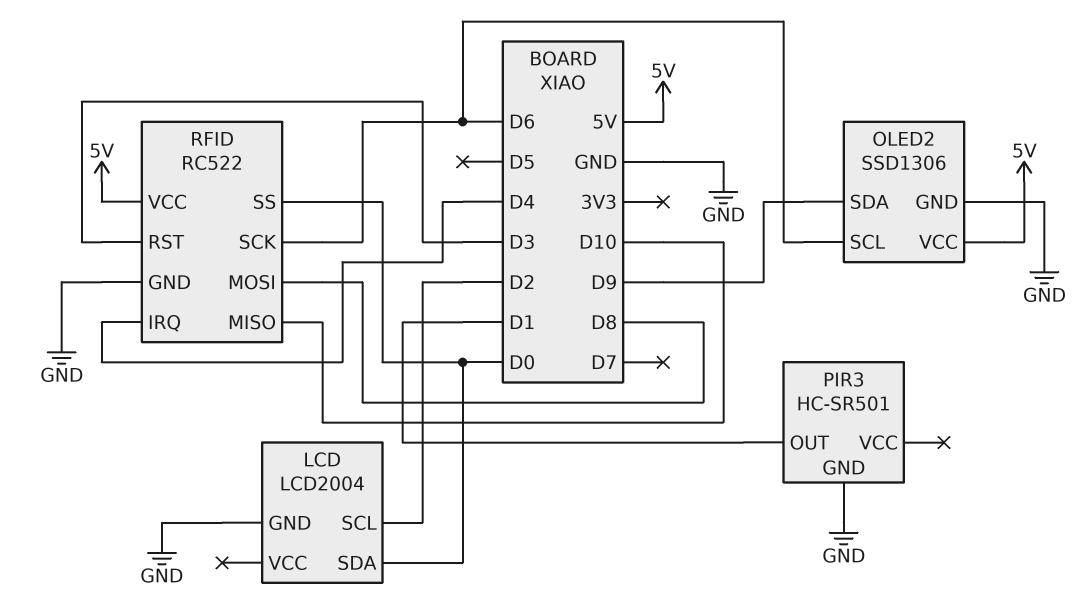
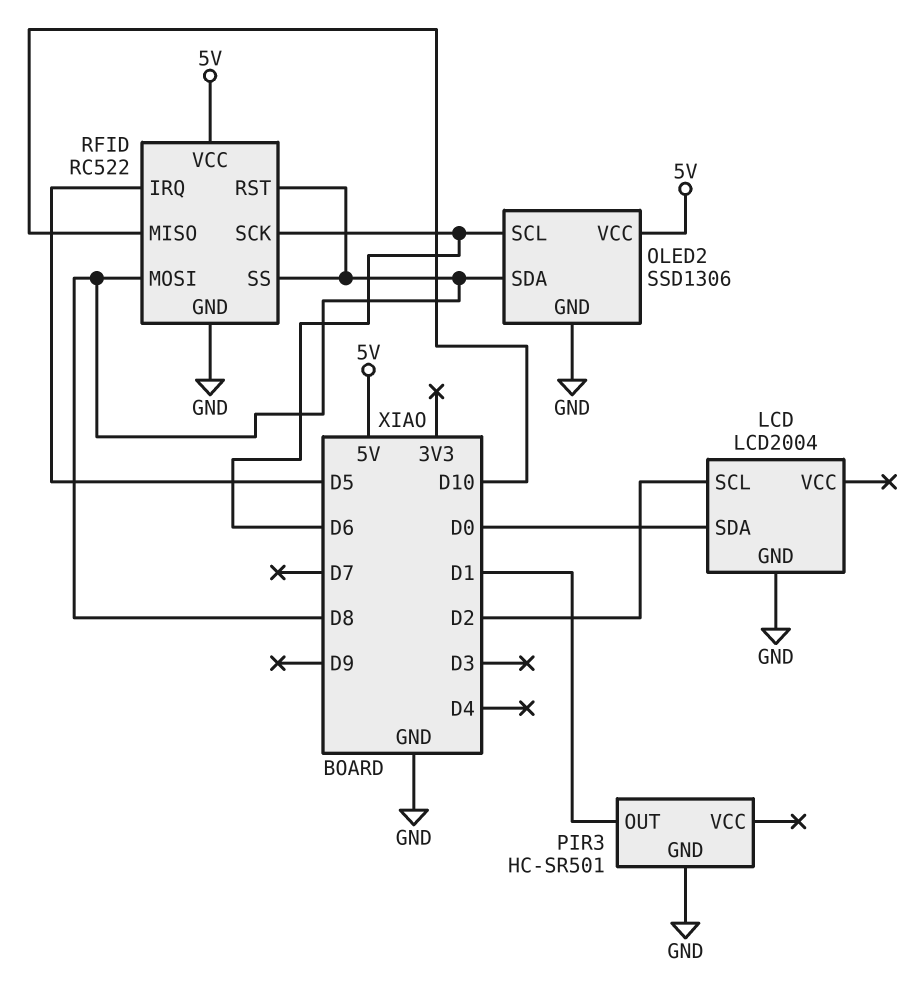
OLED2 pin SDA: D9 -> D8
RFID pin IRQ: D4 -> D5
RFID pin RST: D3 -> D8
RFID pin SS: D0 -> D8

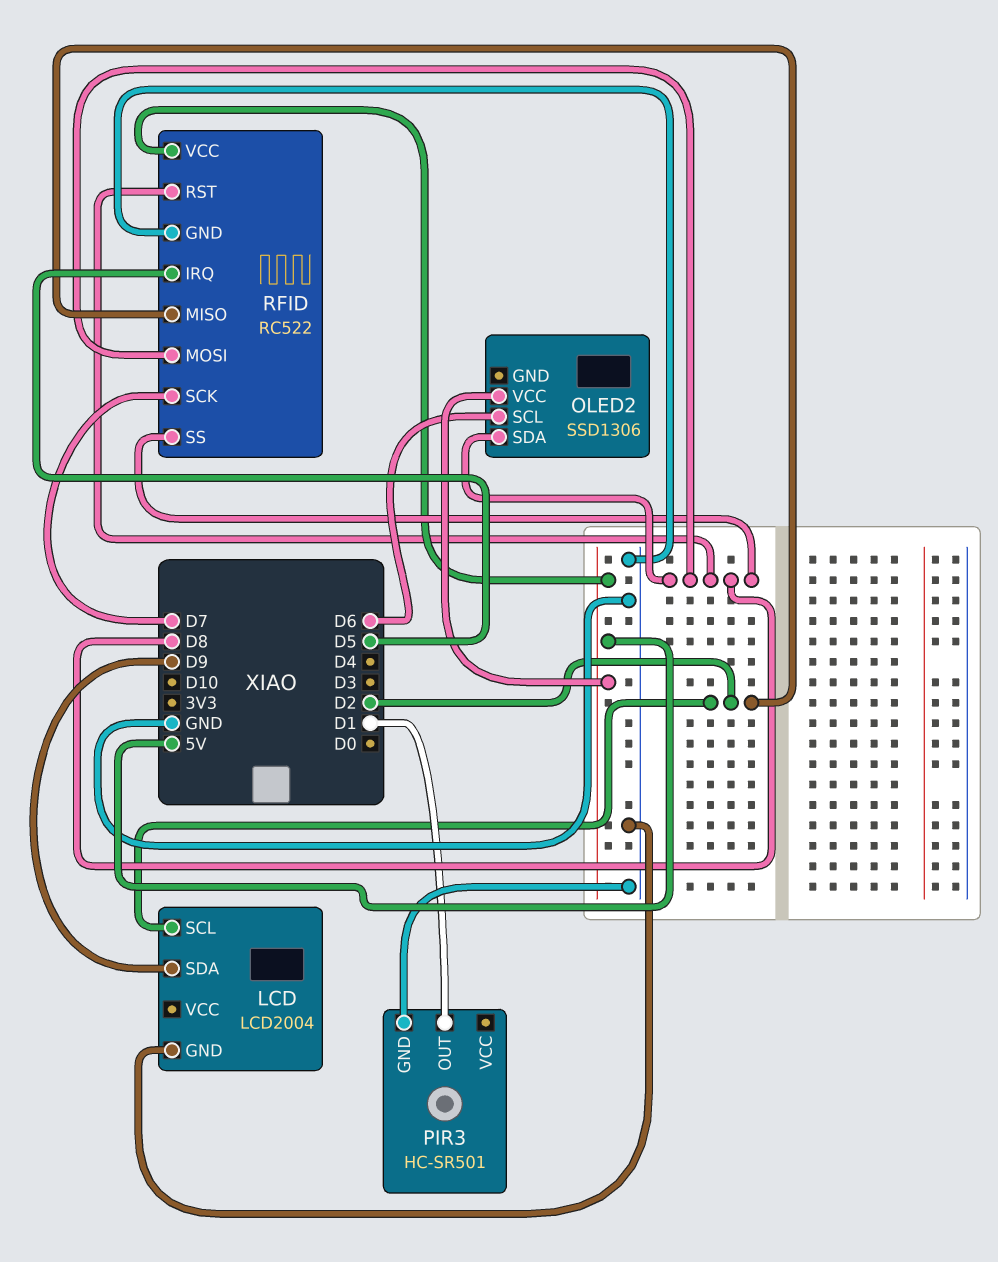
LCD pin SDA: D0 -> D9
OLED2 pin GND: GND -> none
RFID pin MISO: D10 -> D2
RFID pin SCK: D6 -> D7

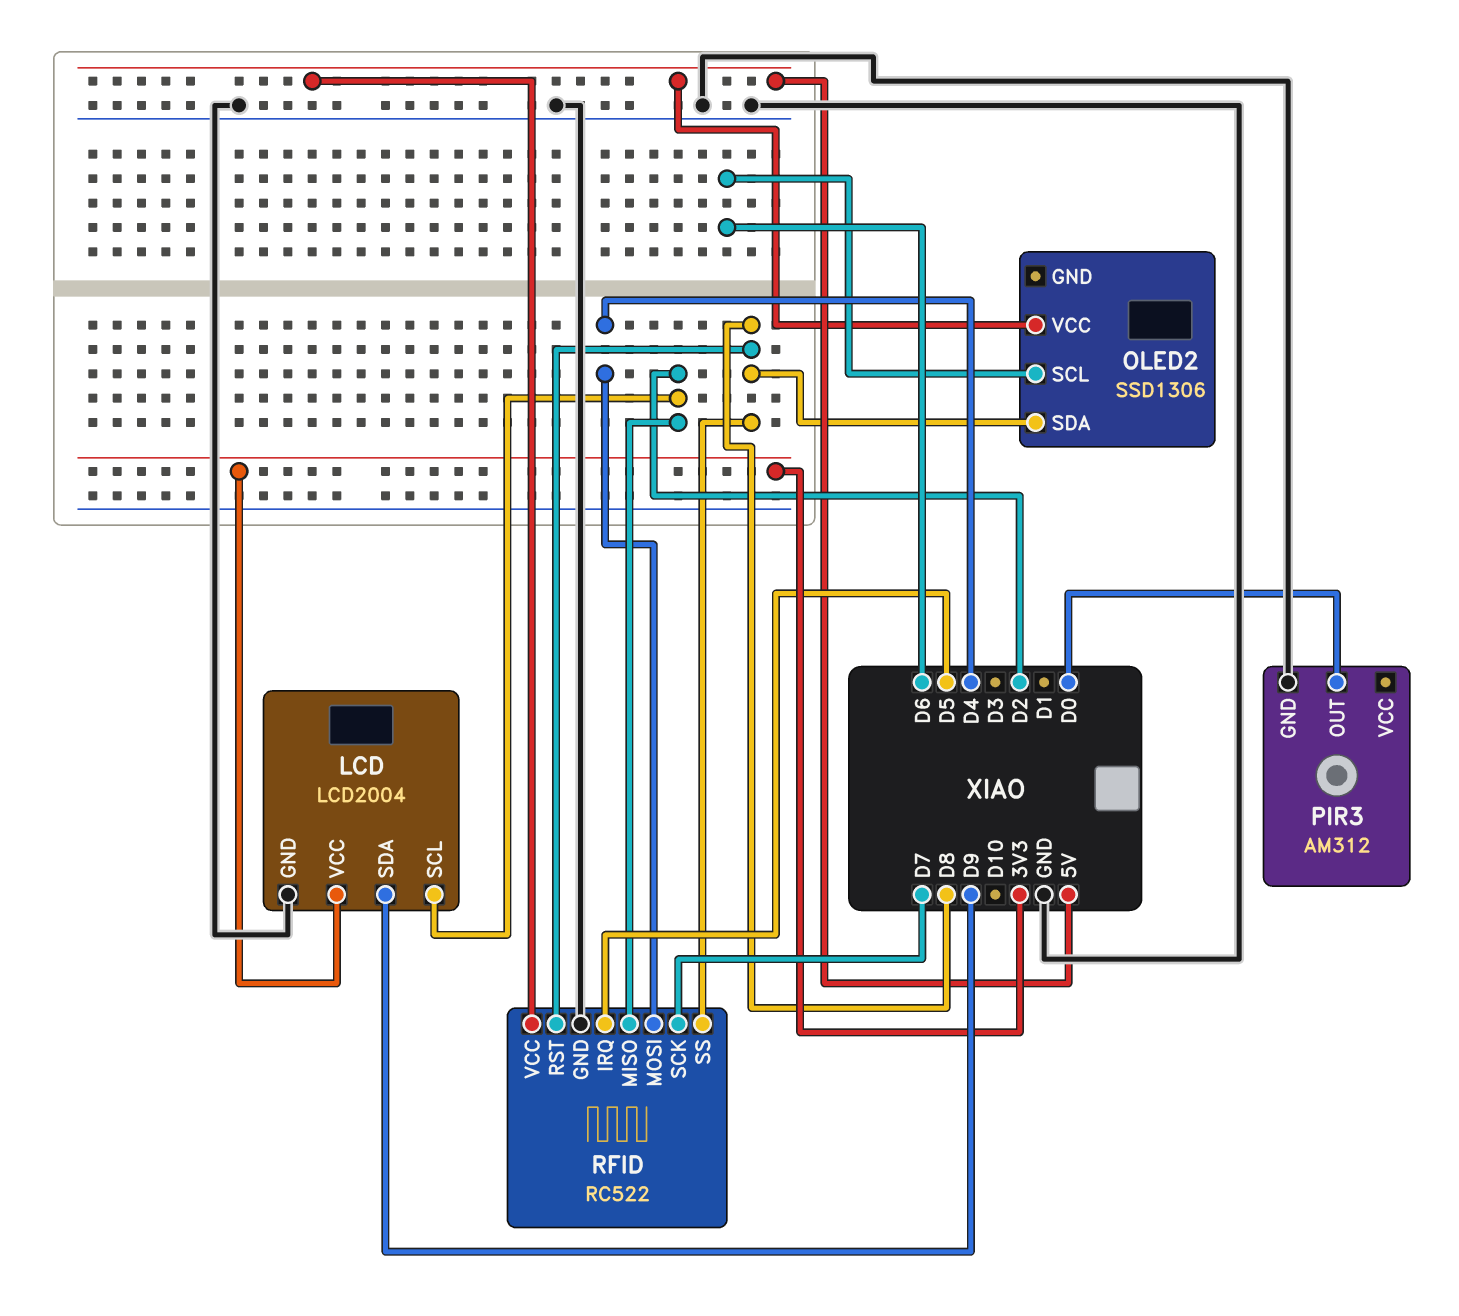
LCD pin VCC: none -> 3V3
PIR3: HC-SR501 -> AM312
PIR3 pin OUT: D1 -> D0
RFID pin MOSI: D8 -> D4

